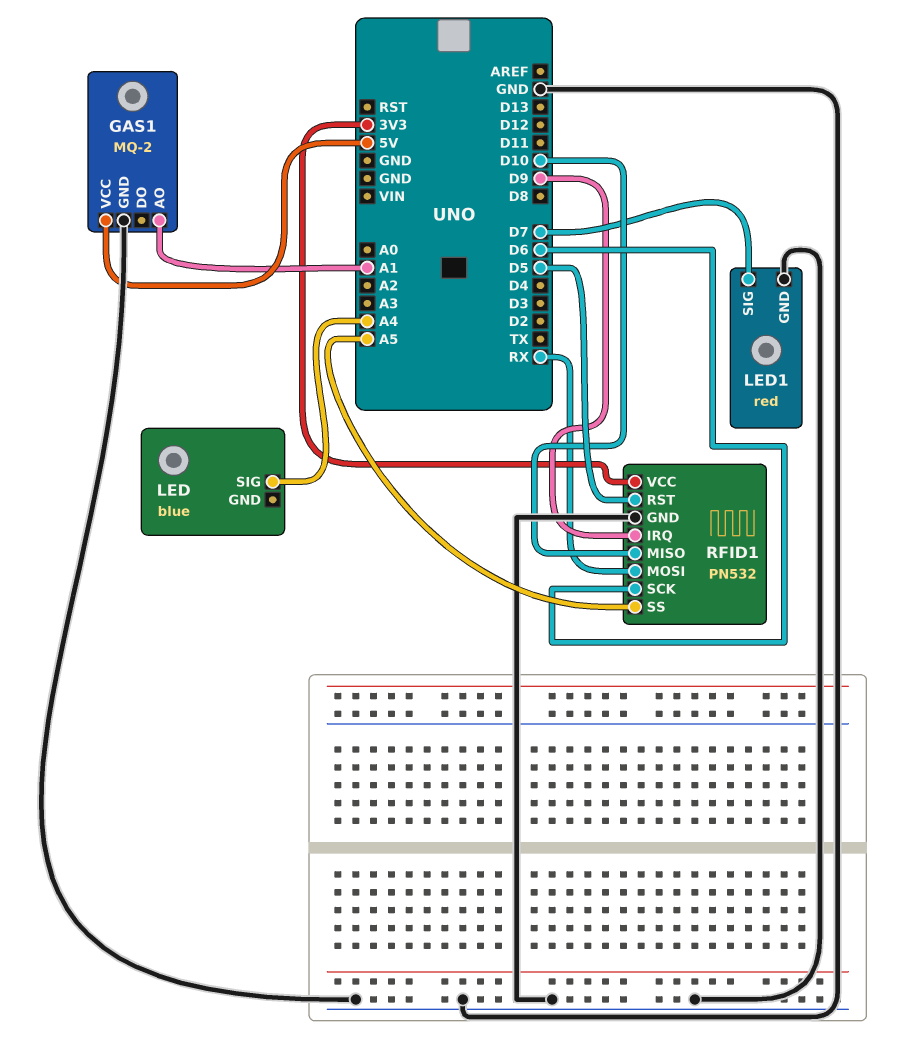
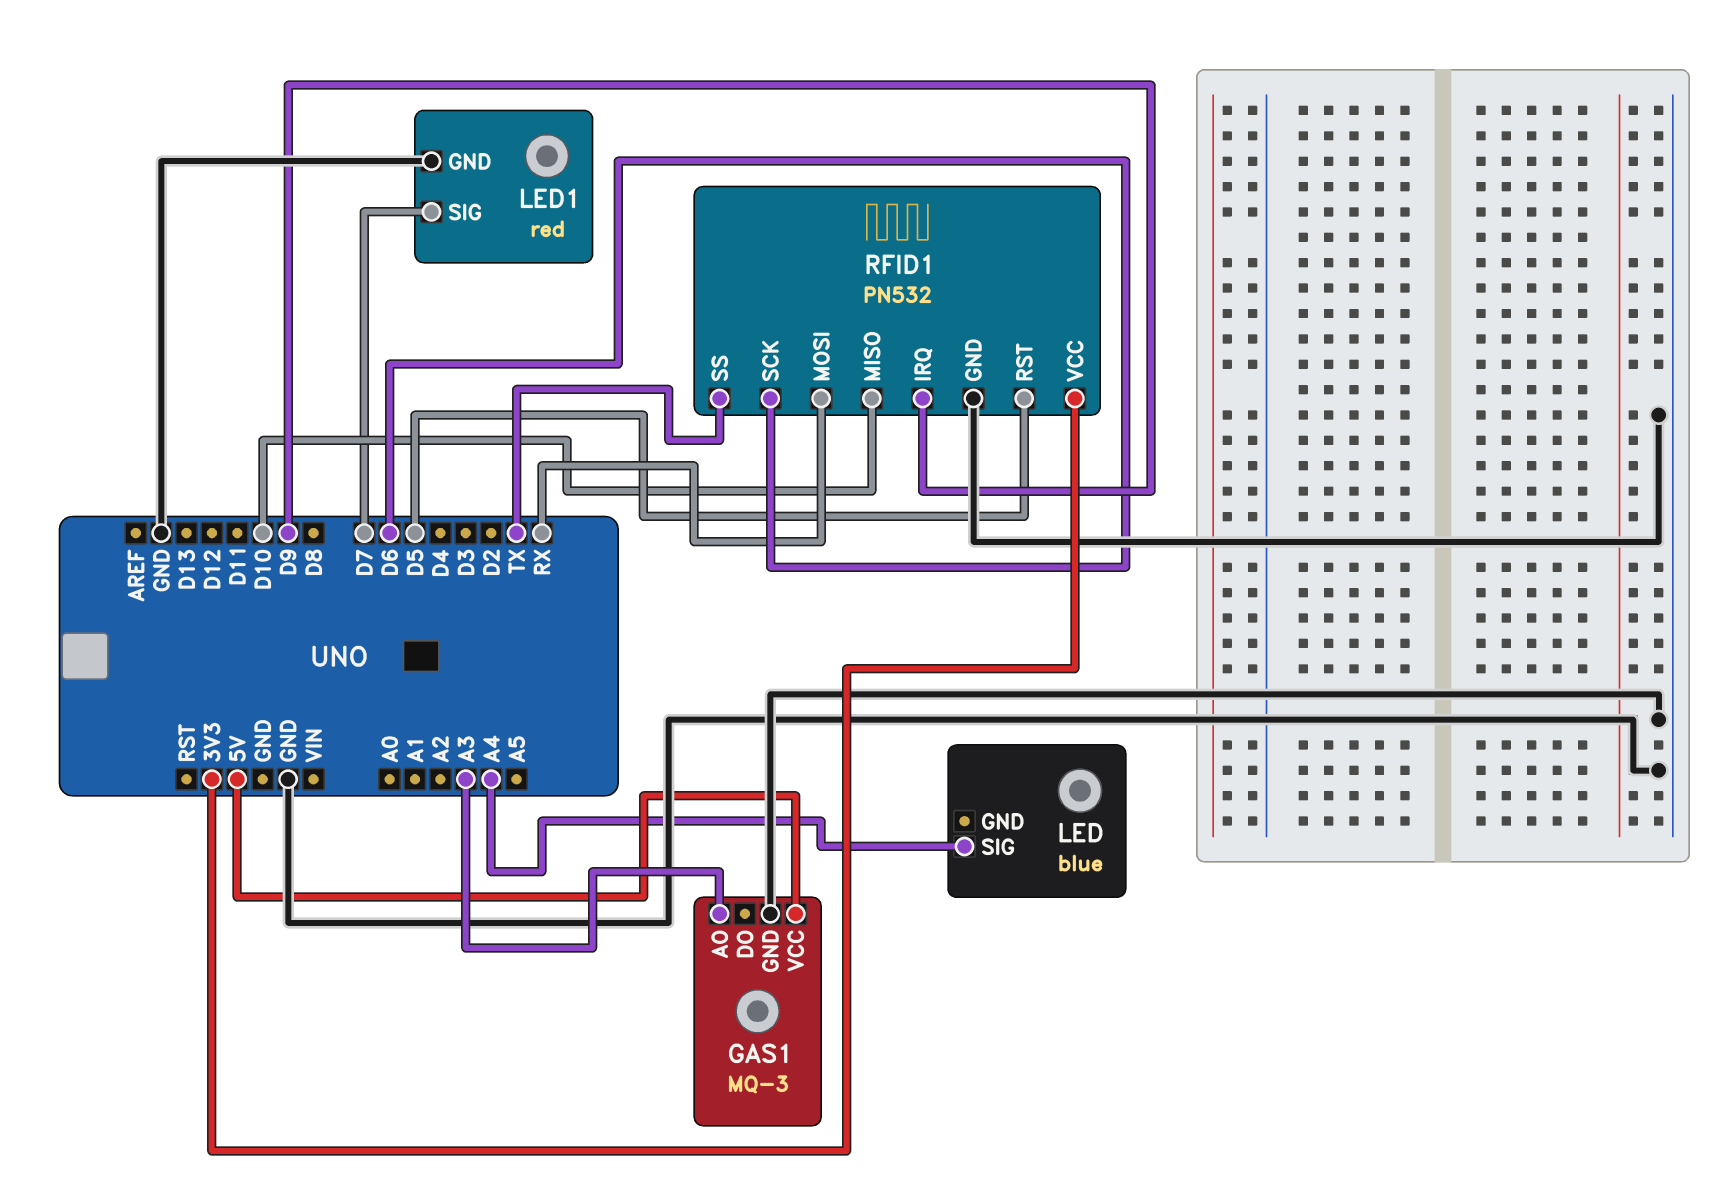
GAS1: MQ-2 -> MQ-3
GAS1 pin AO: A1 -> A3
RFID1 pin SS: A5 -> TX

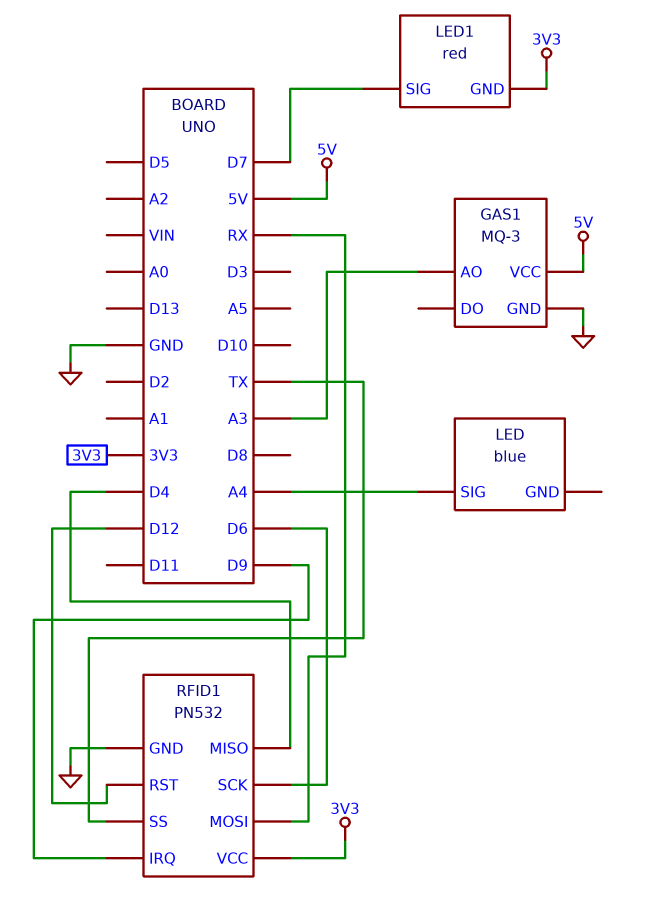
LED1 pin GND: GND -> 3V3
RFID1 pin MISO: D10 -> D4
RFID1 pin RST: D5 -> D12

